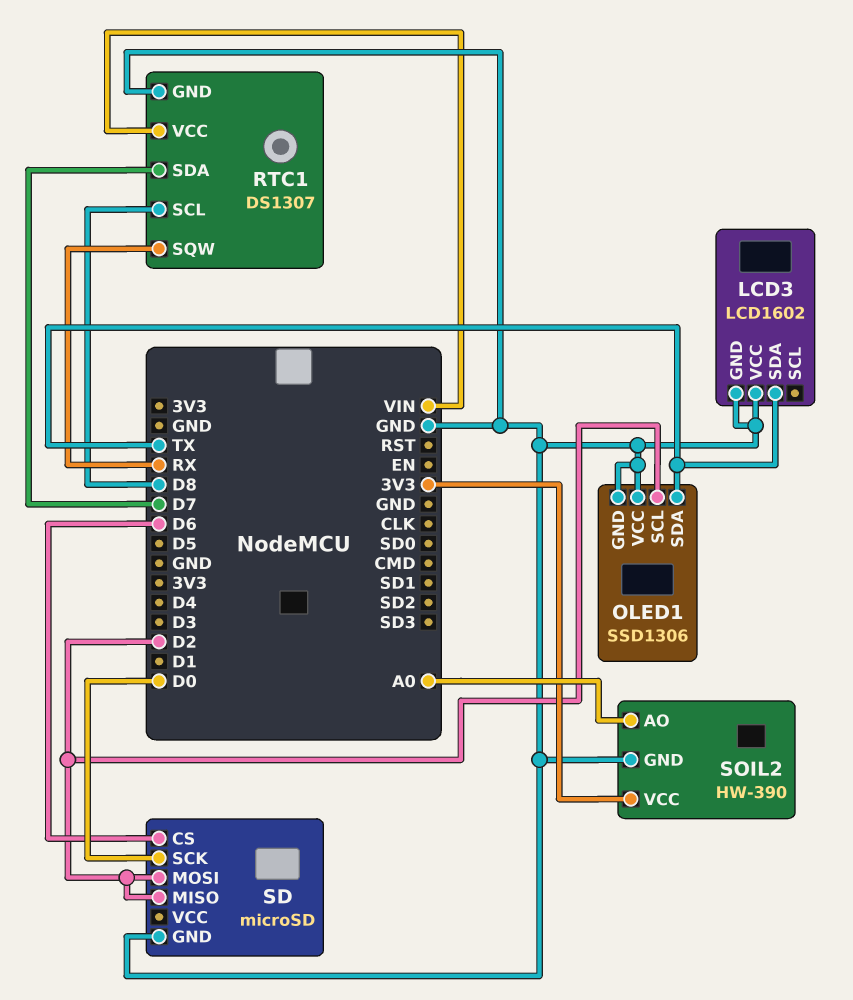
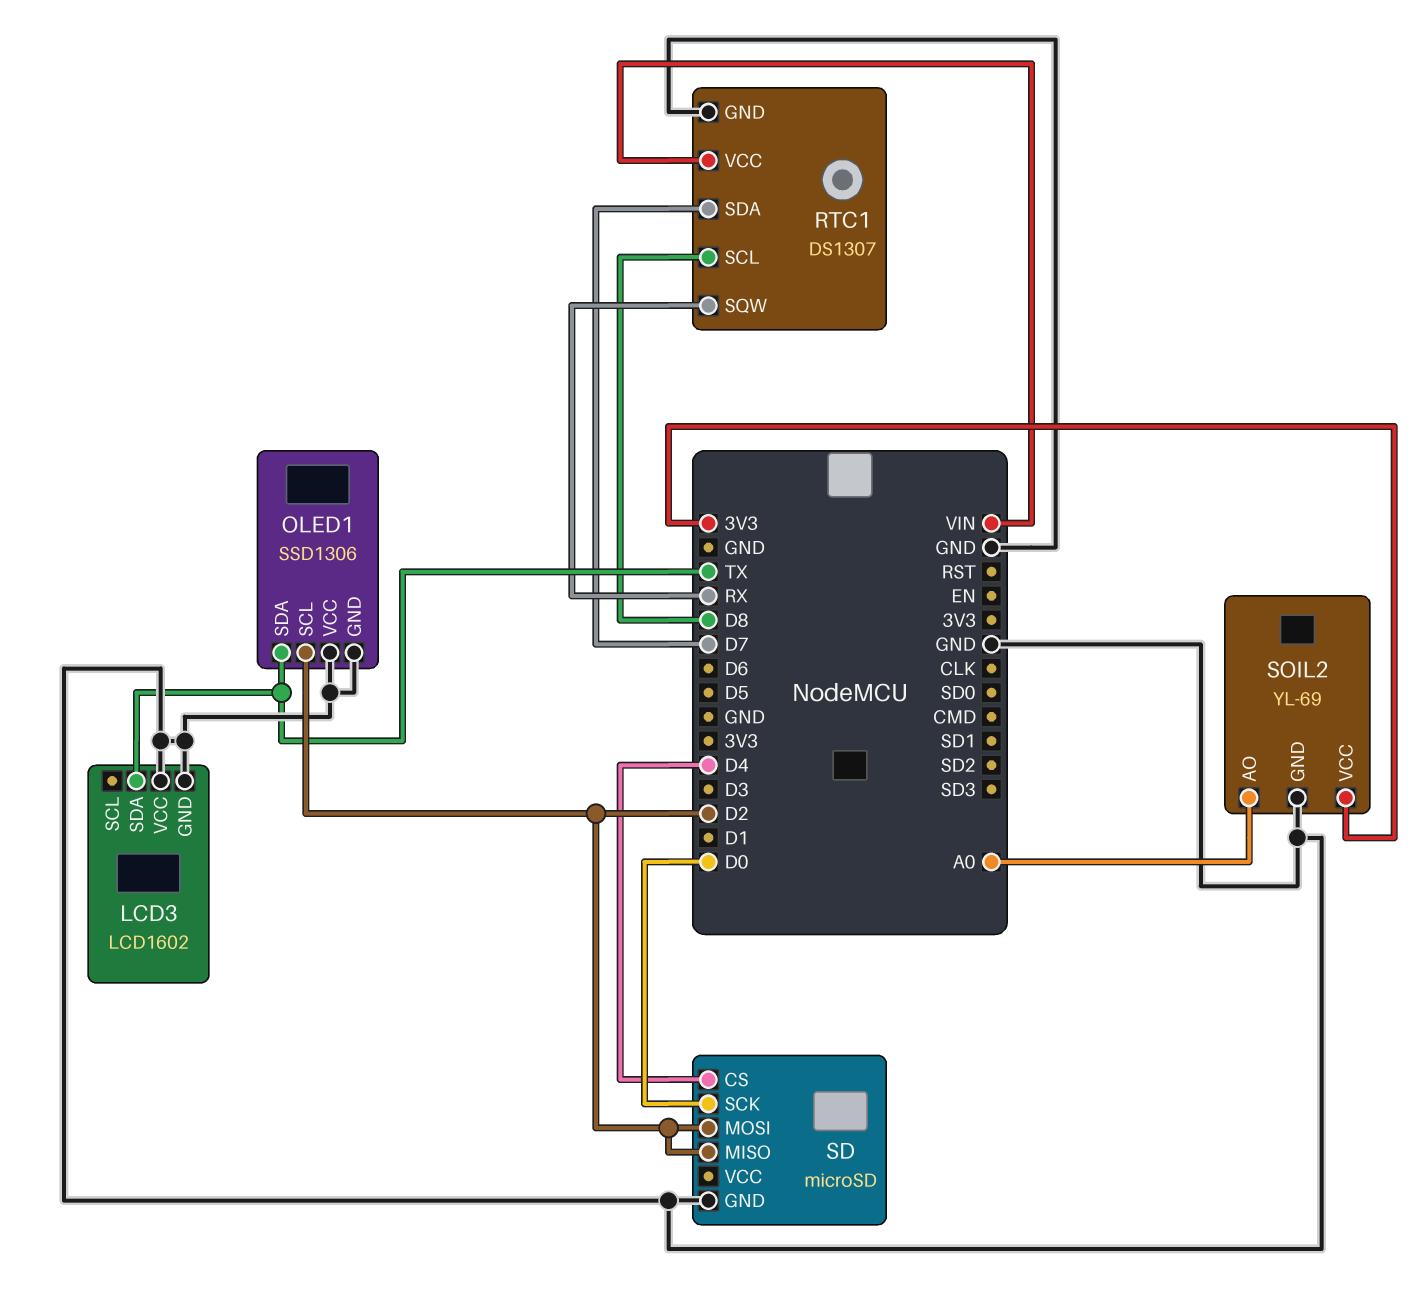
SD pin CS: D6 -> D4
SOIL2: HW-390 -> YL-69

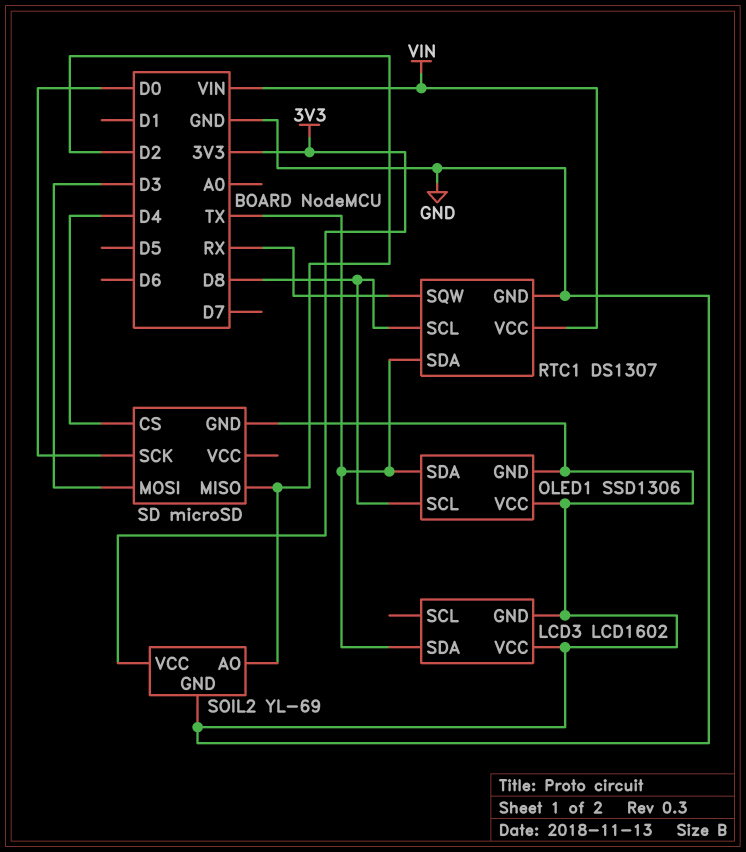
OLED1 pin SCL: D2 -> D8
RTC1 pin SDA: D7 -> TX
SD pin MOSI: D2 -> D3
SOIL2 pin AO: A0 -> D2

